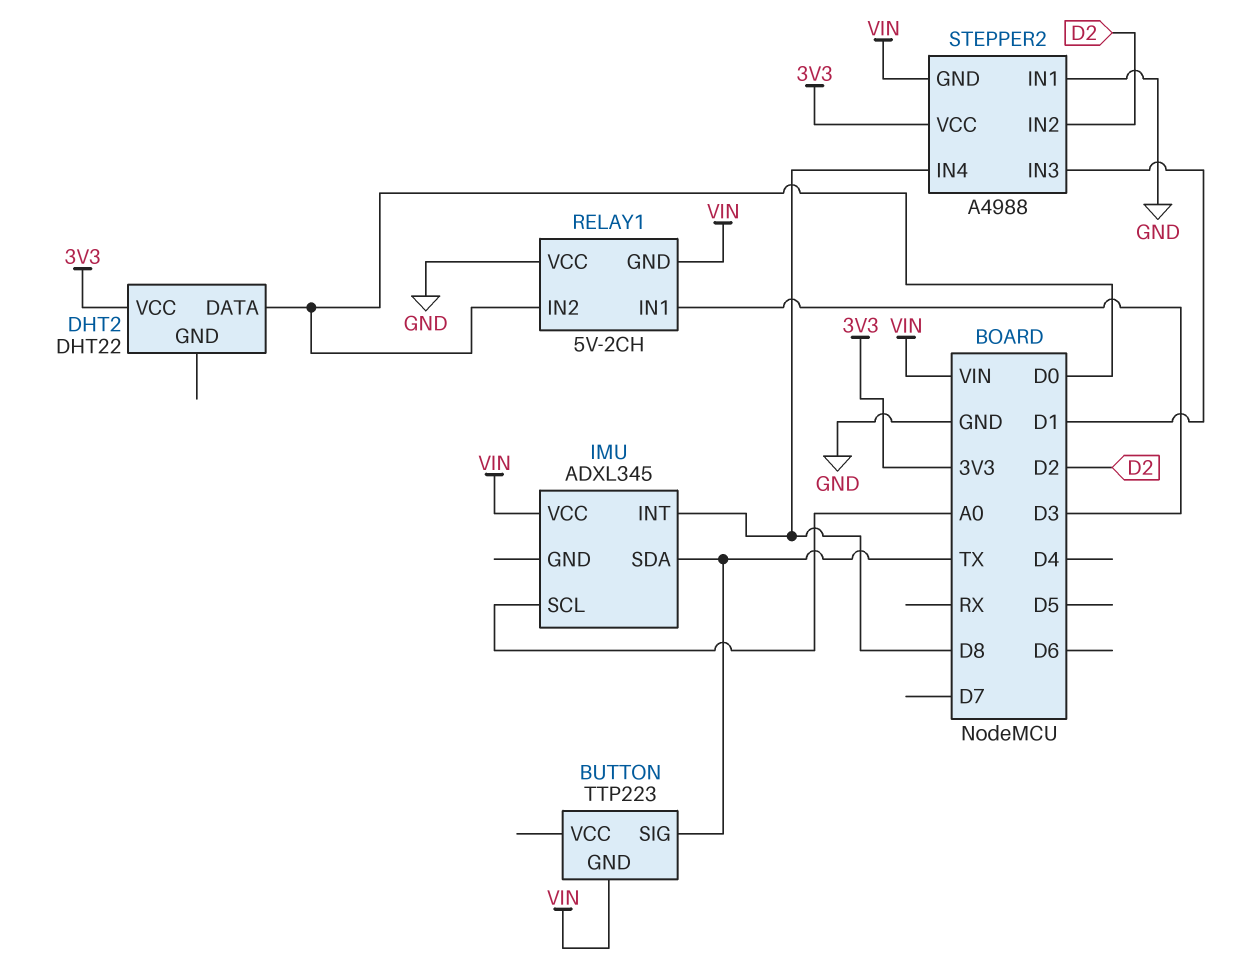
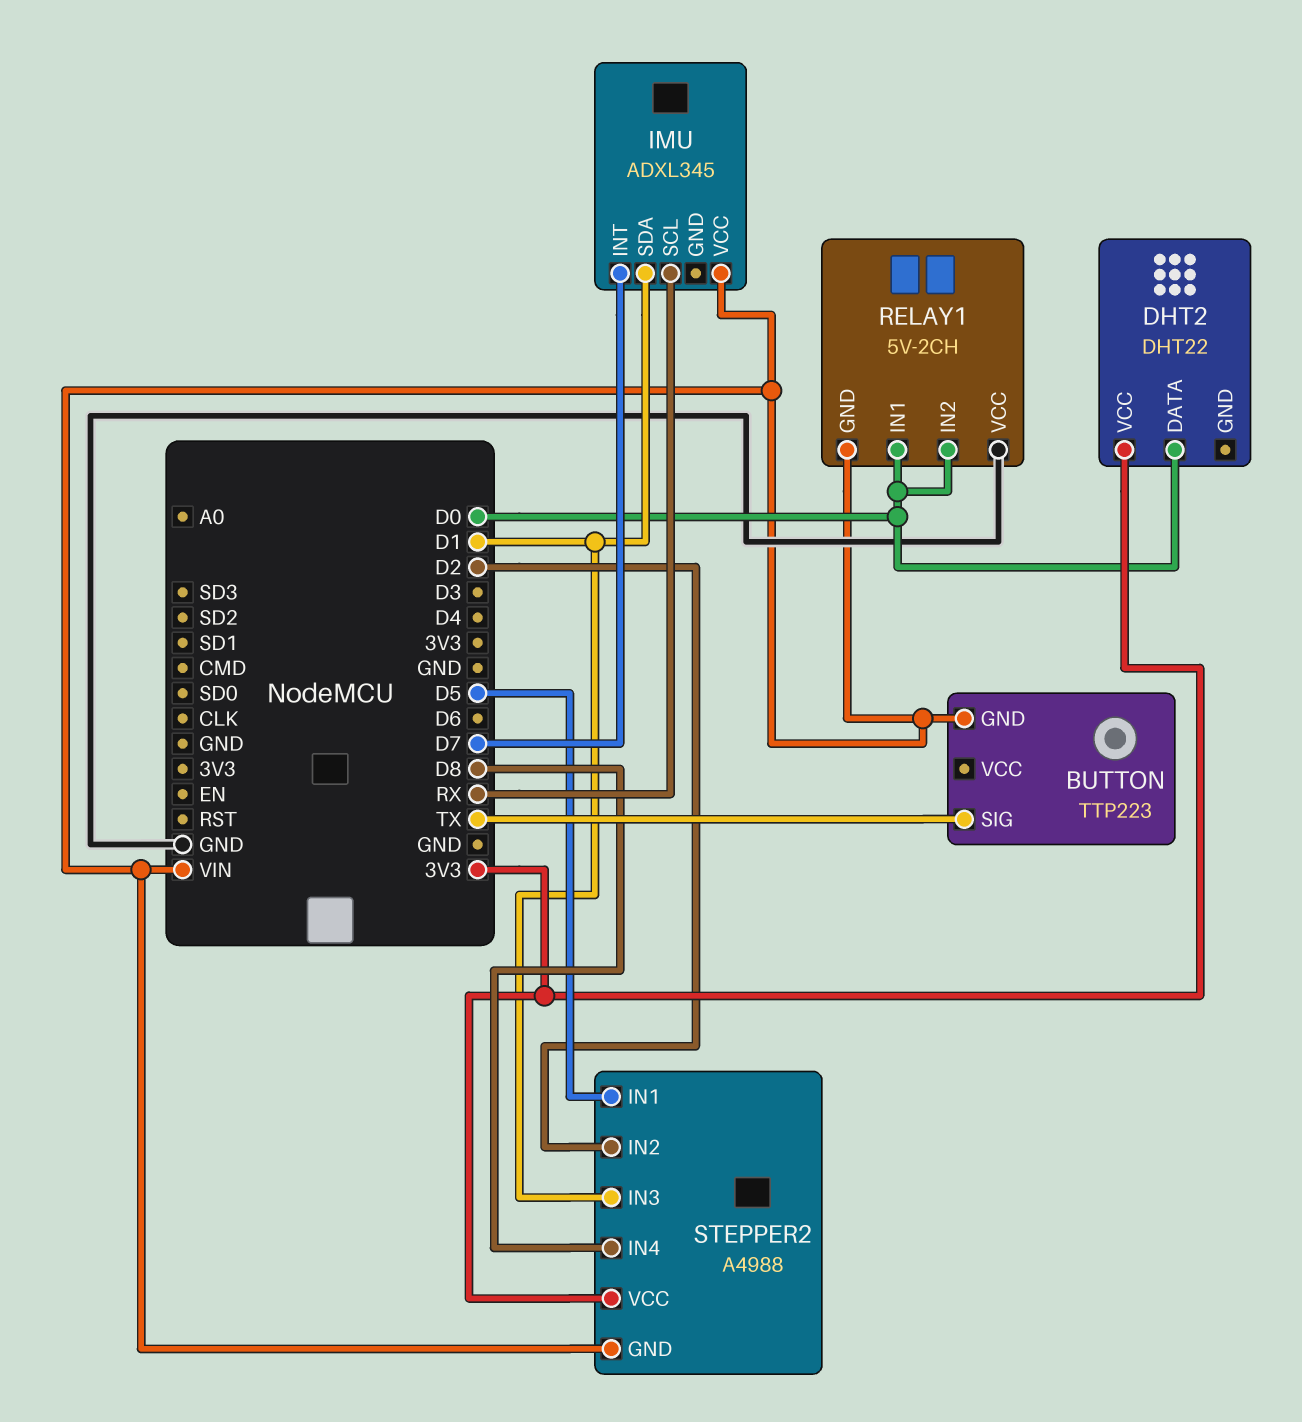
IMU pin INT: D8 -> D7
IMU pin SCL: A0 -> RX
IMU pin SDA: TX -> D1
RELAY1 pin IN1: D3 -> D0
STEPPER2 pin IN1: GND -> D5

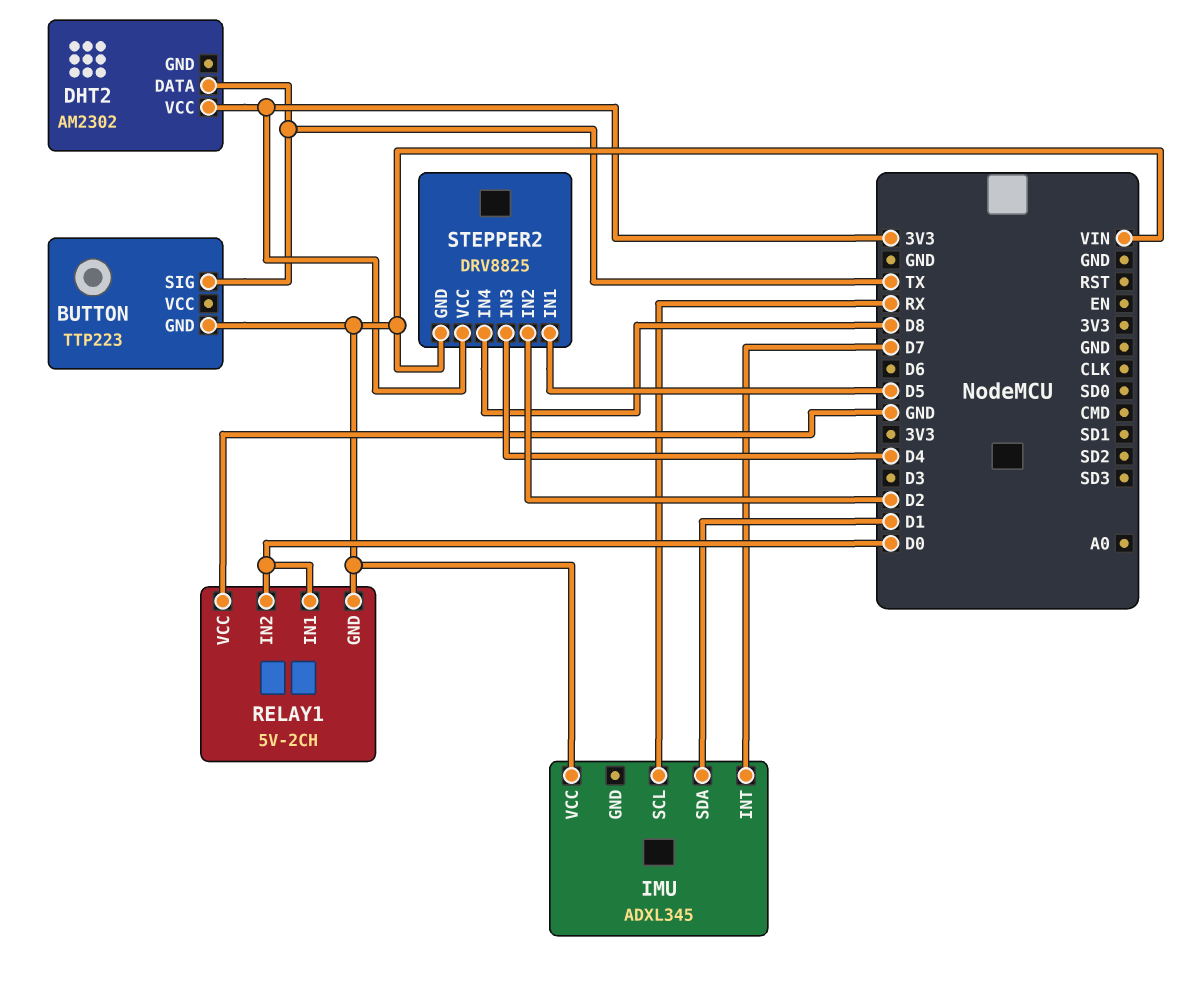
DHT2: DHT22 -> AM2302
DHT2 pin DATA: D0 -> TX
STEPPER2: A4988 -> DRV8825
STEPPER2 pin IN3: D1 -> D4

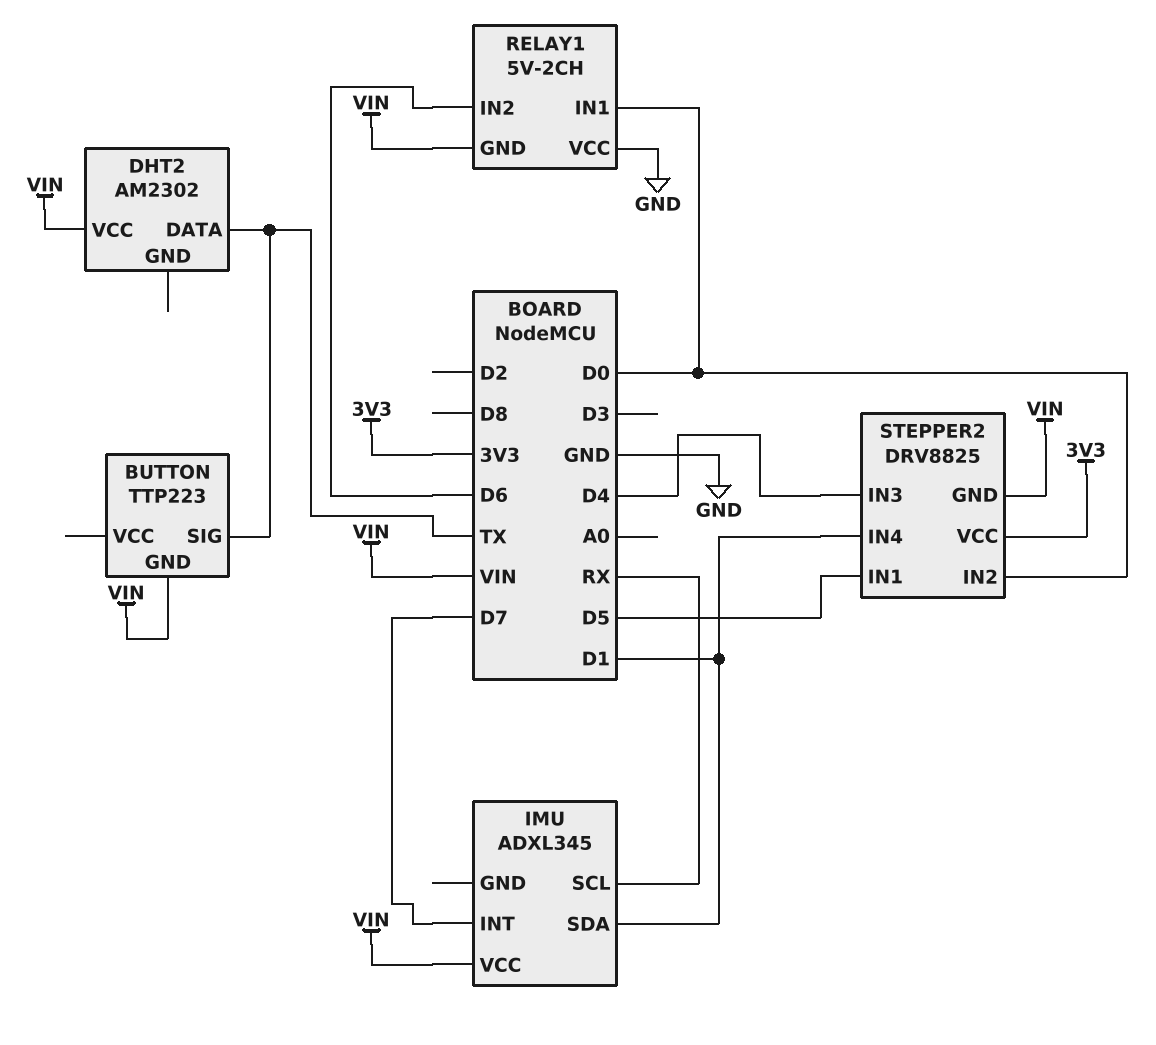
DHT2 pin VCC: 3V3 -> VIN
RELAY1 pin IN2: D0 -> D6
STEPPER2 pin IN2: D2 -> D0
STEPPER2 pin IN4: D8 -> D1

